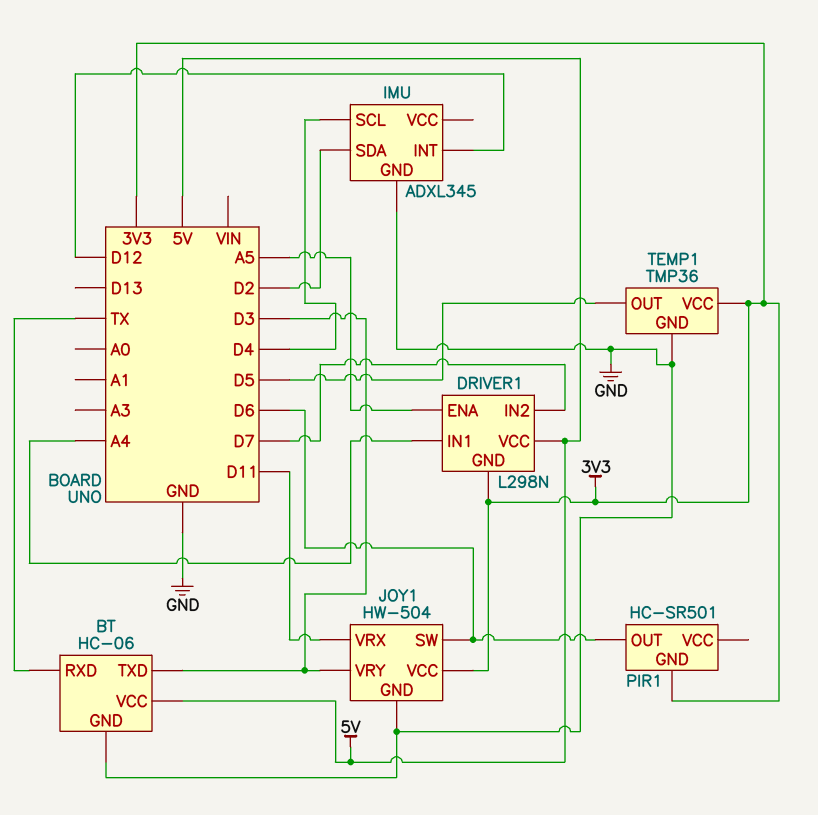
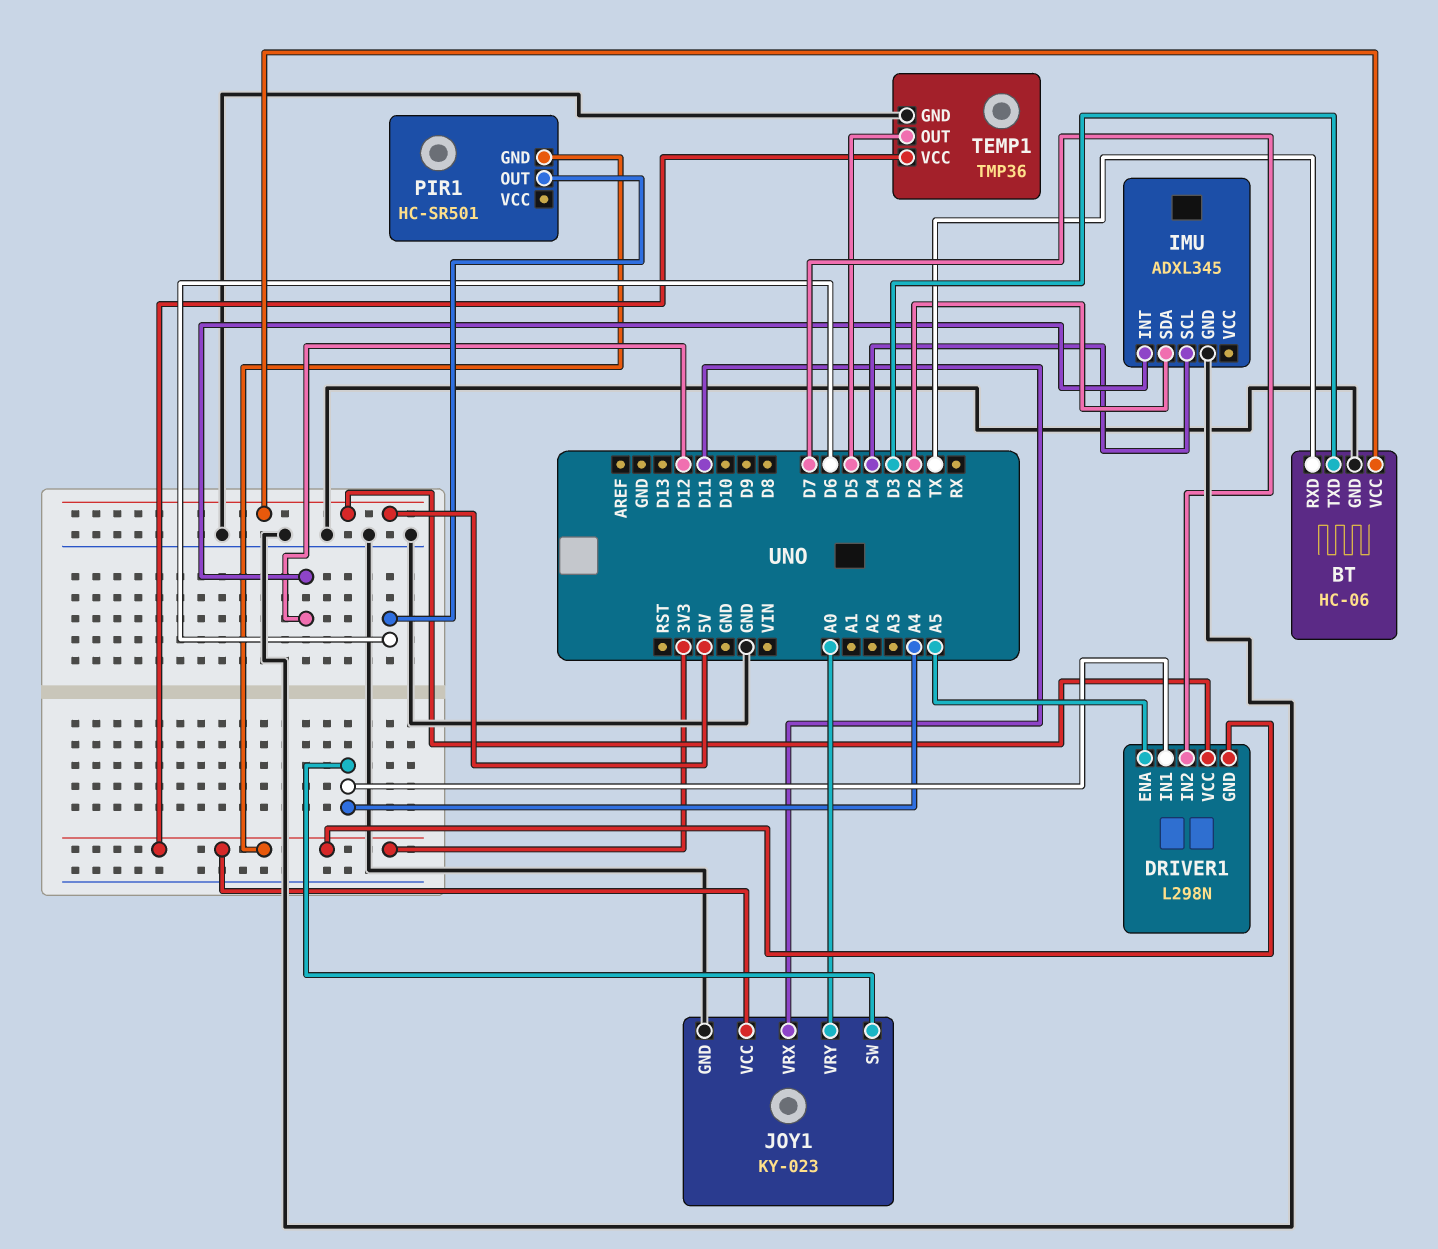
JOY1: HW-504 -> KY-023
JOY1 pin SW: D6 -> A4
JOY1 pin VRY: D3 -> A0

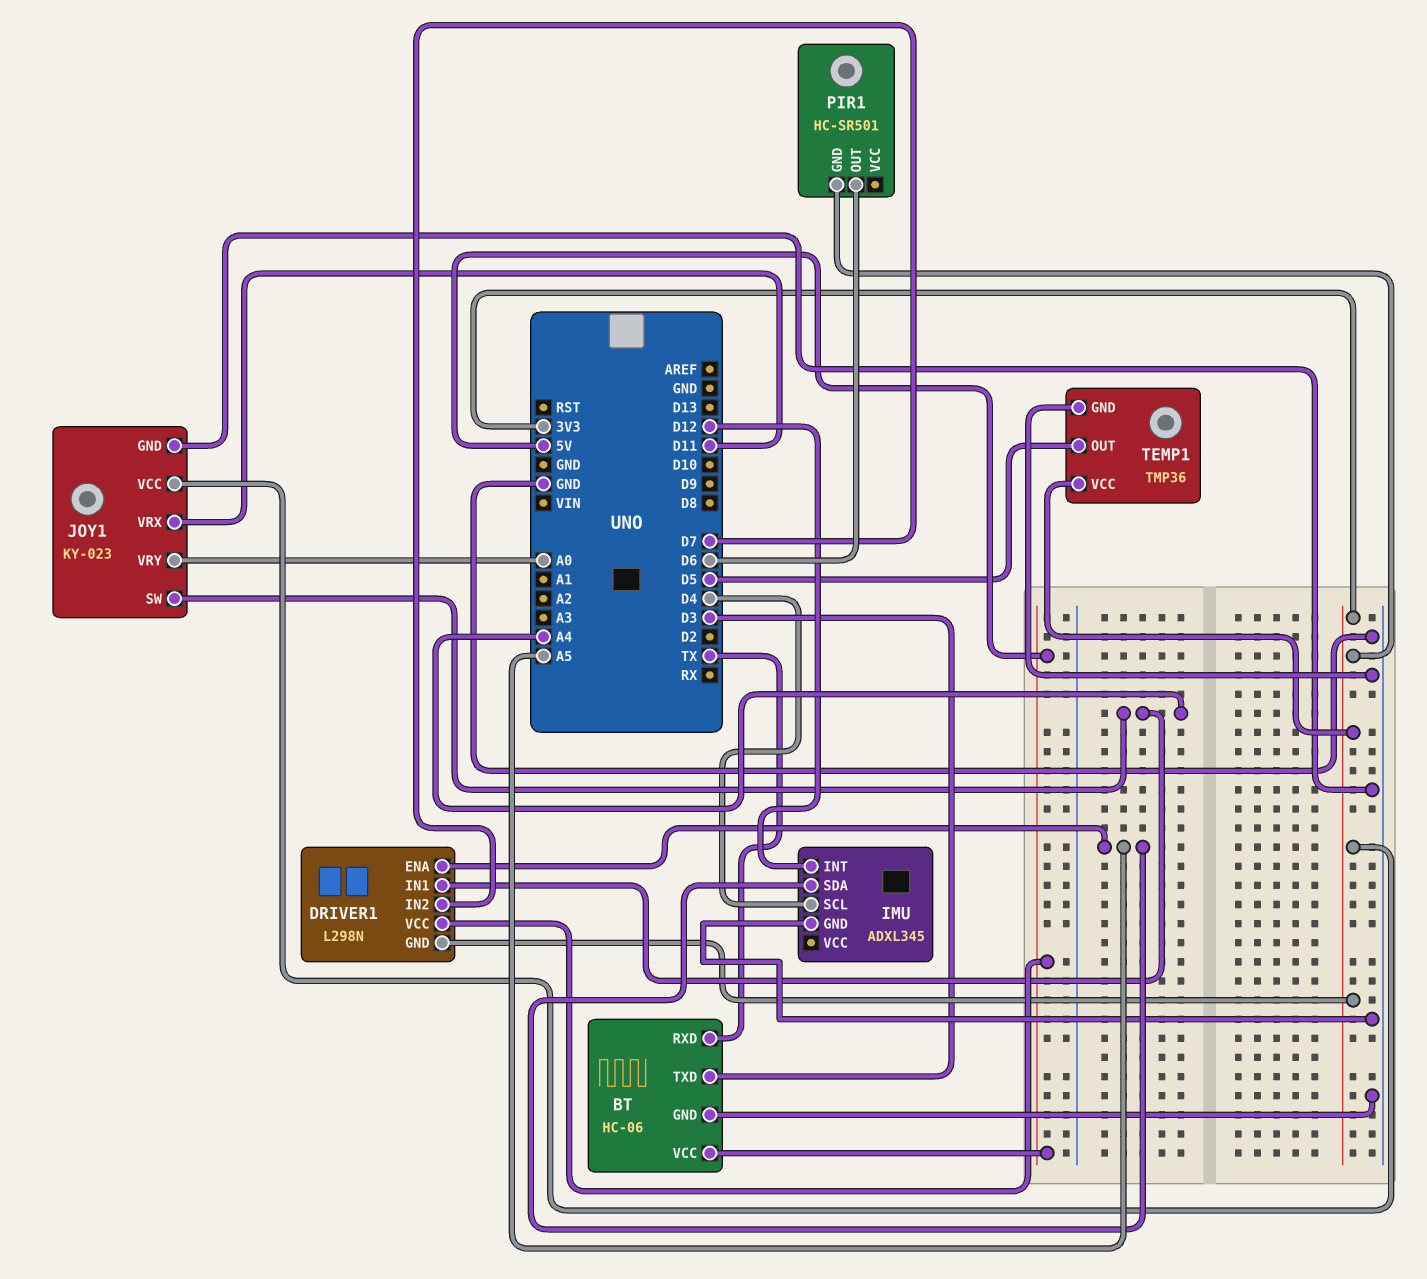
IMU pin SDA: D2 -> A5

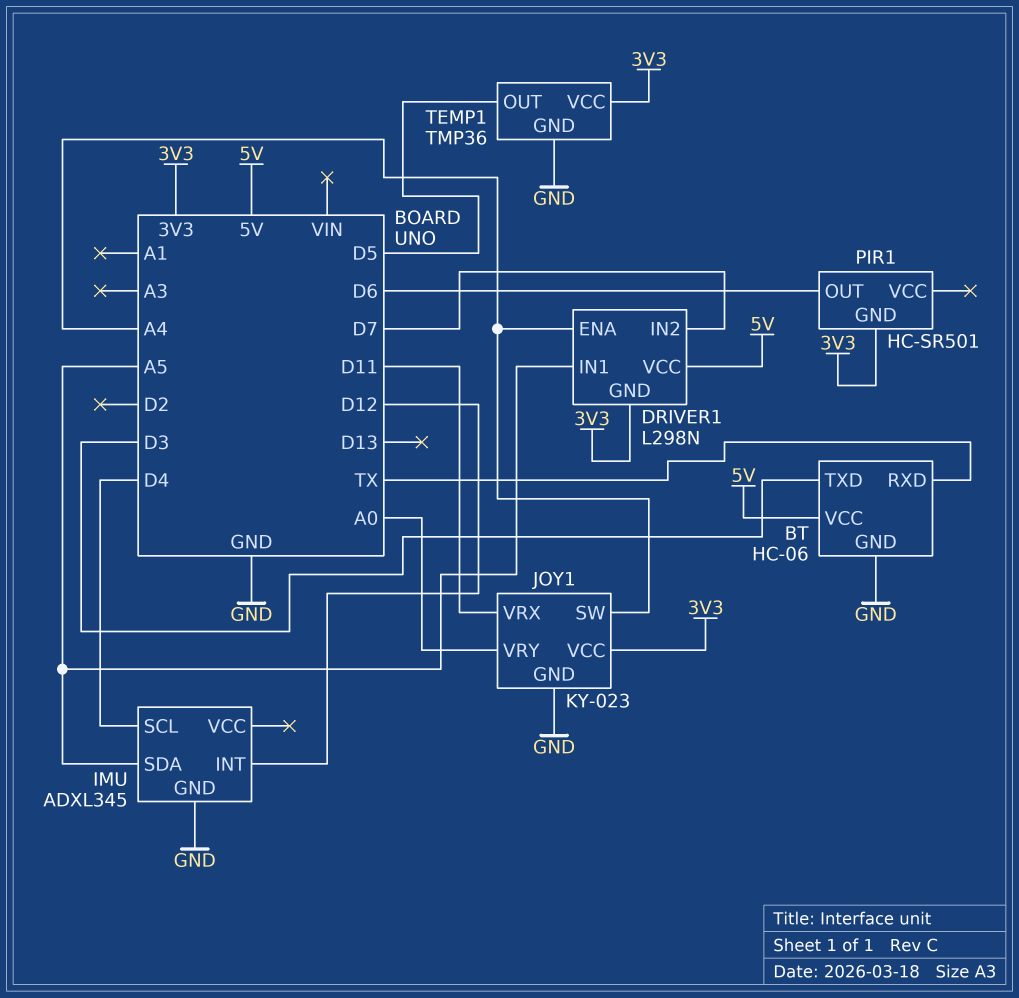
DRIVER1 pin ENA: A5 -> A4
DRIVER1 pin IN1: A4 -> A5

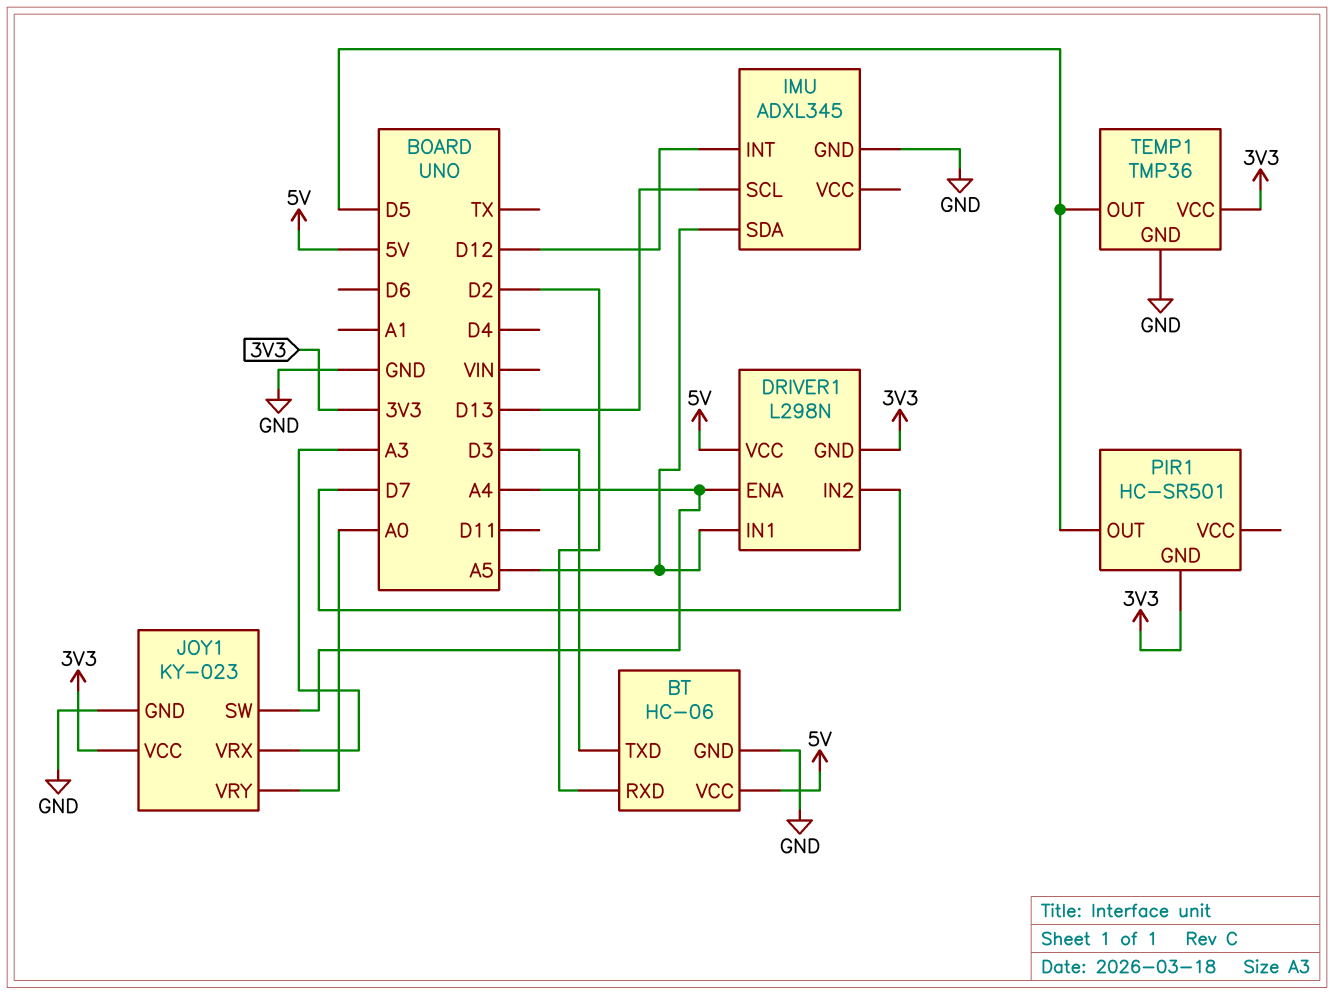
BT pin RXD: TX -> D2
IMU pin SCL: D4 -> D13
JOY1 pin VRX: D11 -> A3
PIR1 pin OUT: D6 -> D5

